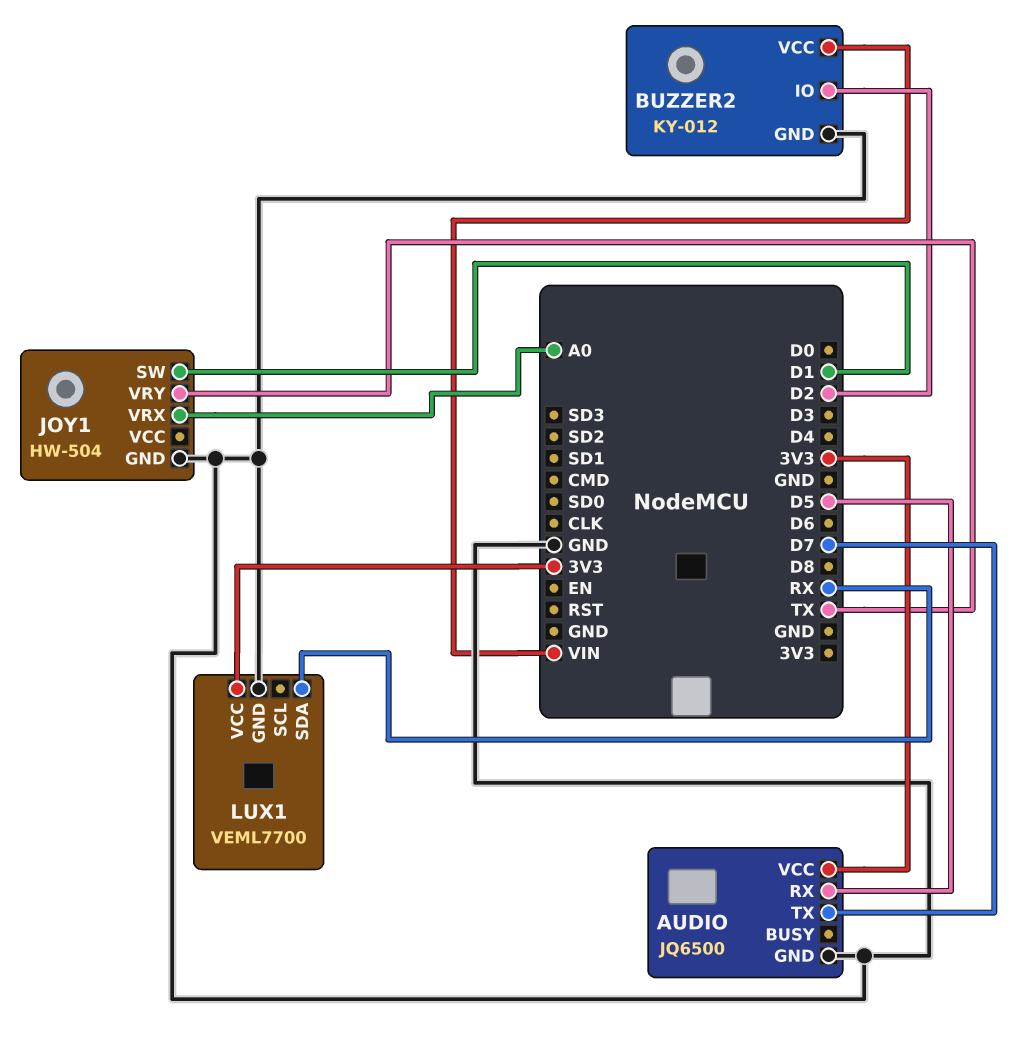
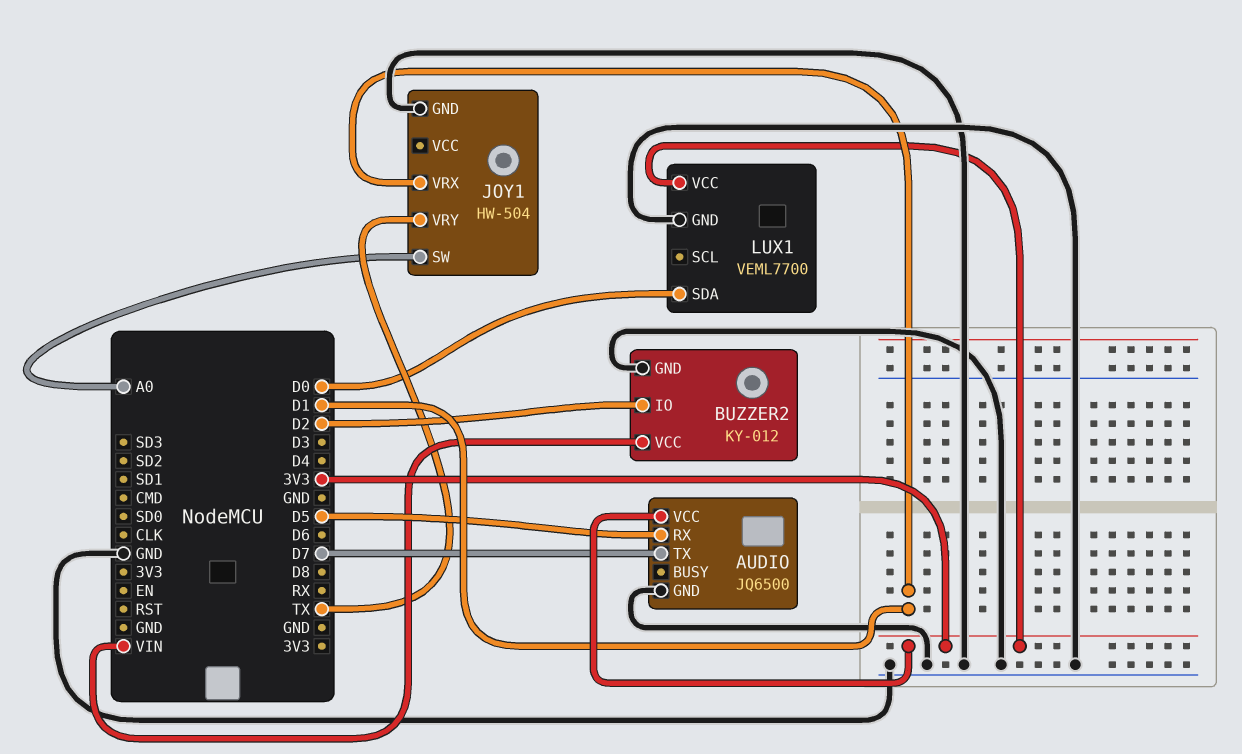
JOY1 pin SW: D1 -> A0
JOY1 pin VRX: A0 -> D1
LUX1 pin SDA: RX -> D0

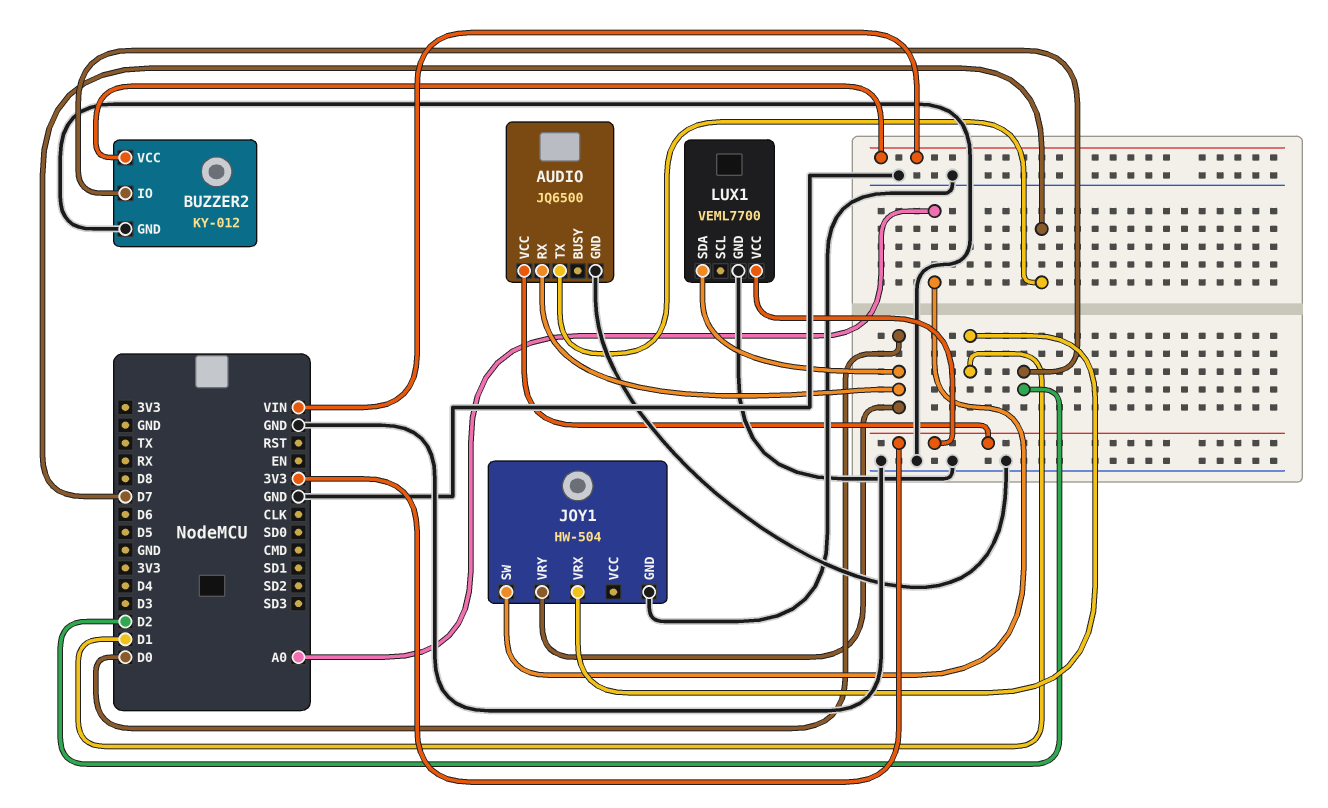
AUDIO pin RX: D5 -> D0
JOY1 pin VRY: TX -> D0

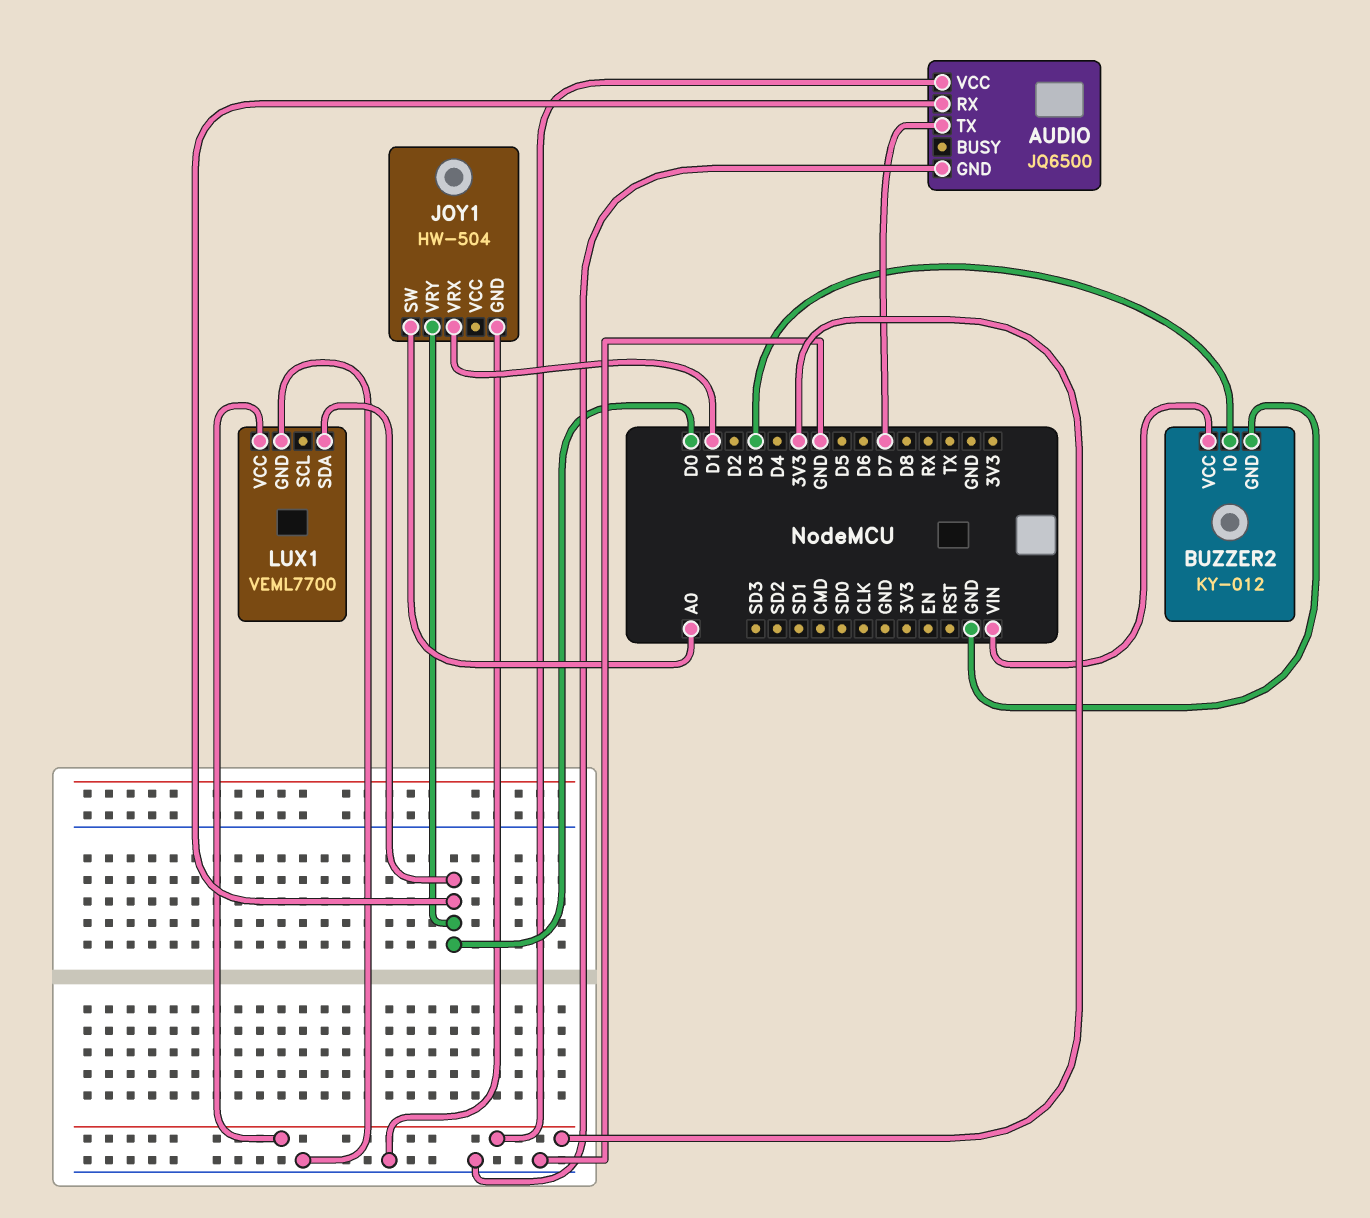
BUZZER2 pin IO: D2 -> D3

